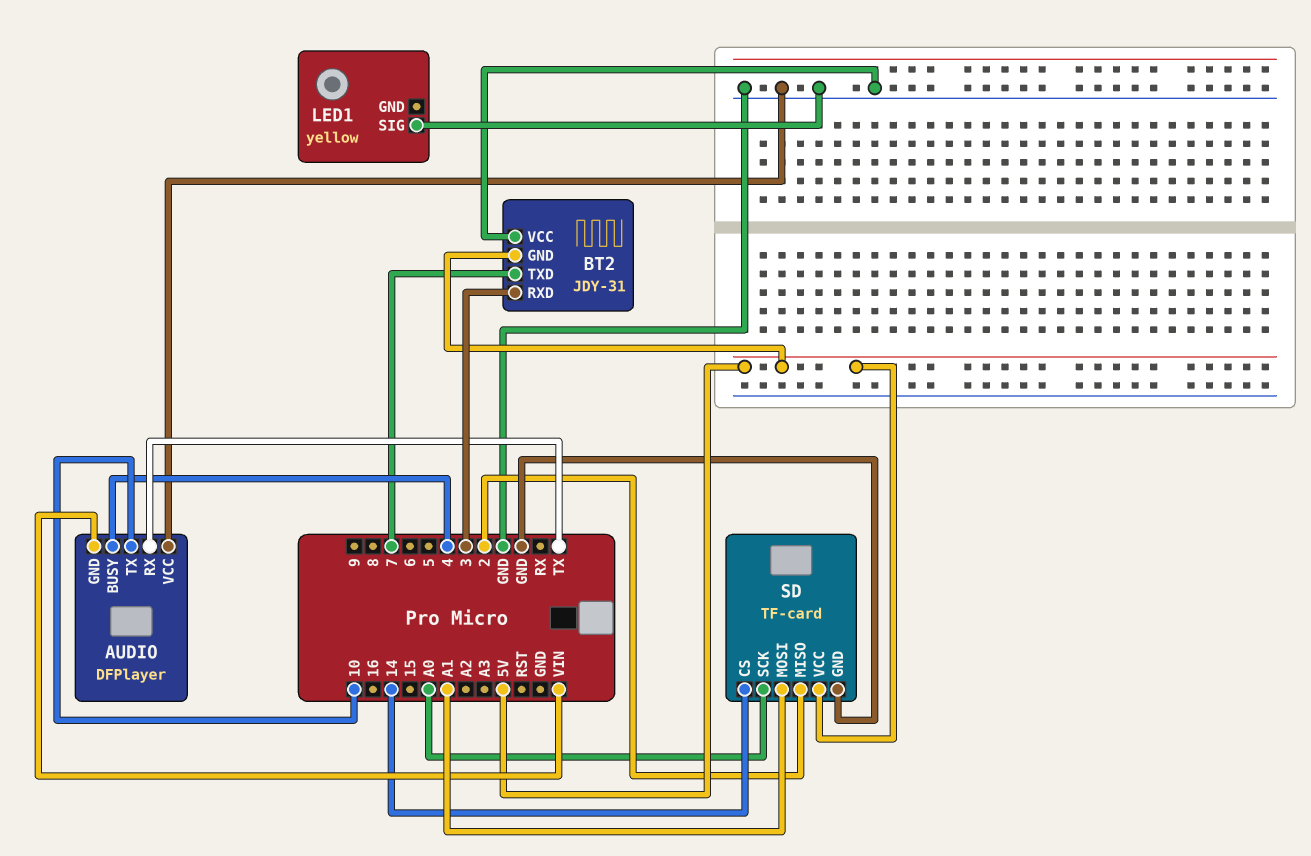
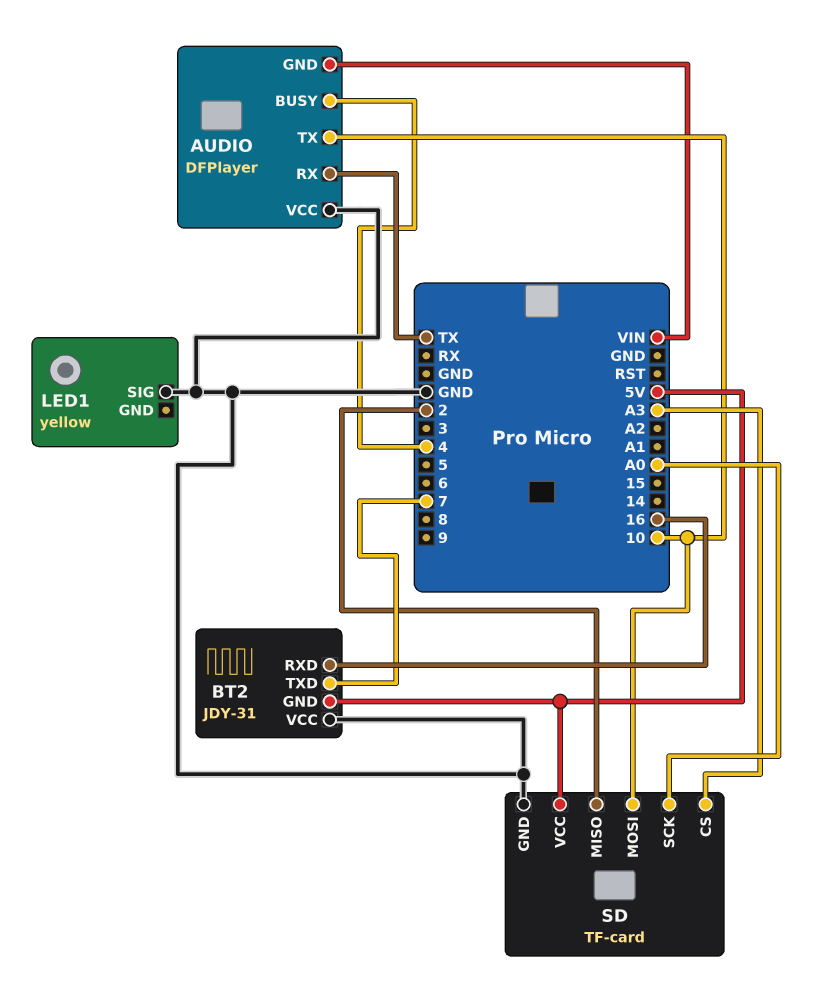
BT2 pin RXD: 3 -> 16
SD pin CS: 14 -> A3
SD pin MOSI: A1 -> 10

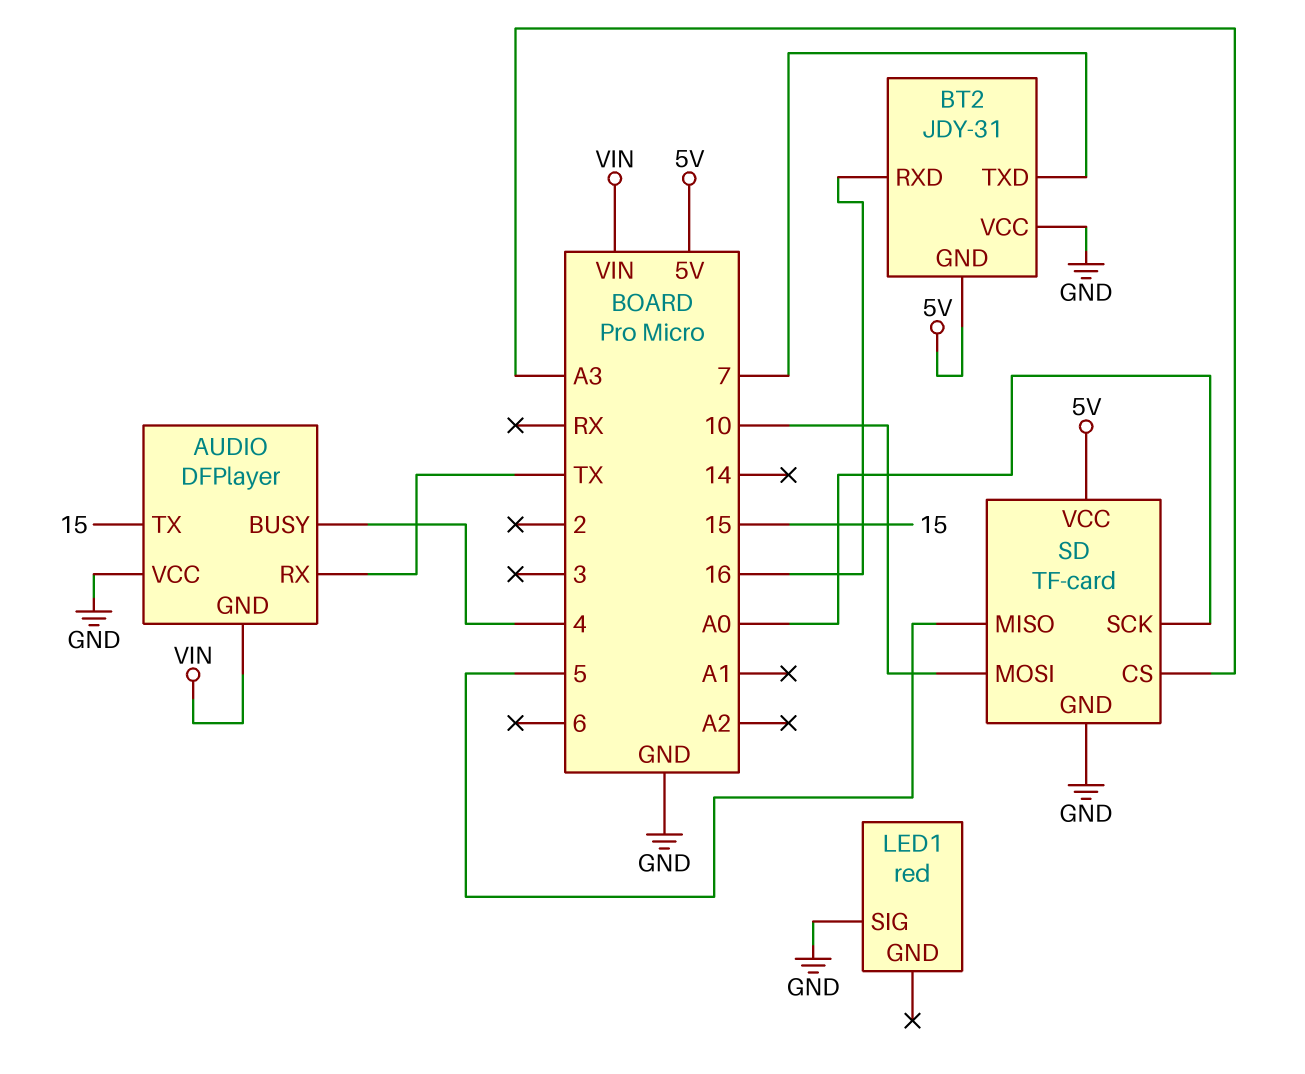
AUDIO pin TX: 10 -> 15
LED1: yellow -> red
SD pin MISO: 2 -> 5

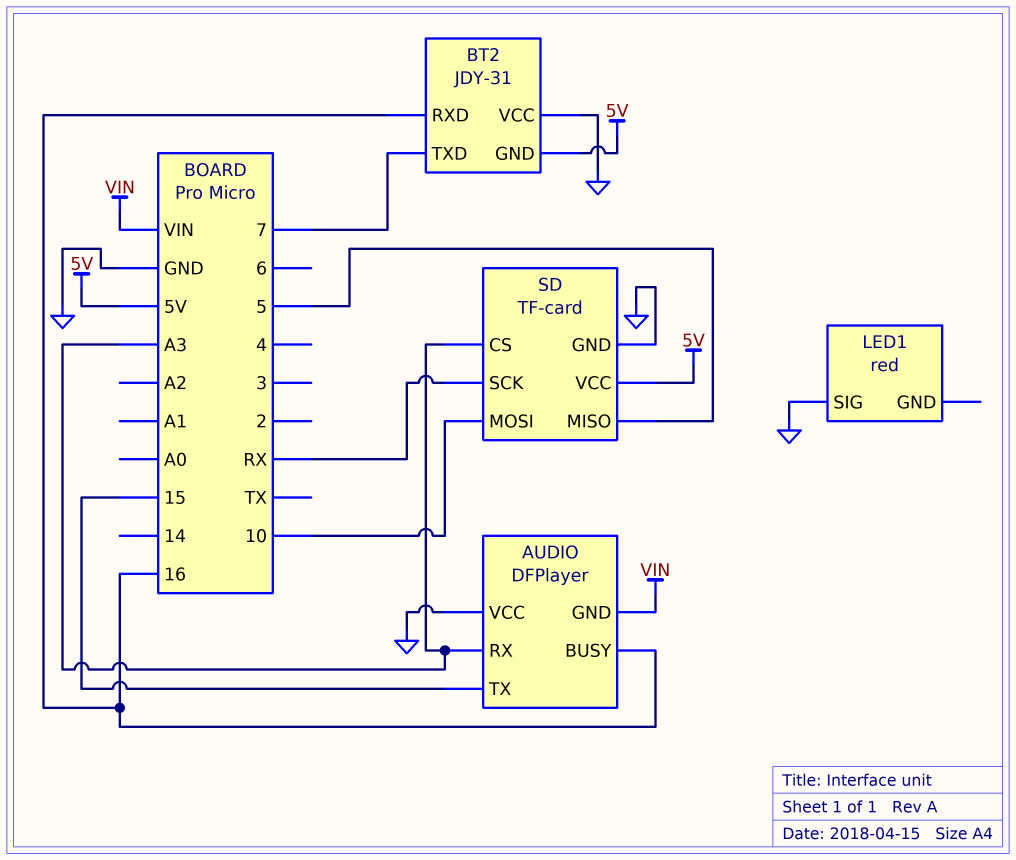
AUDIO pin BUSY: 4 -> 16
AUDIO pin RX: TX -> A3
SD pin SCK: A0 -> RX

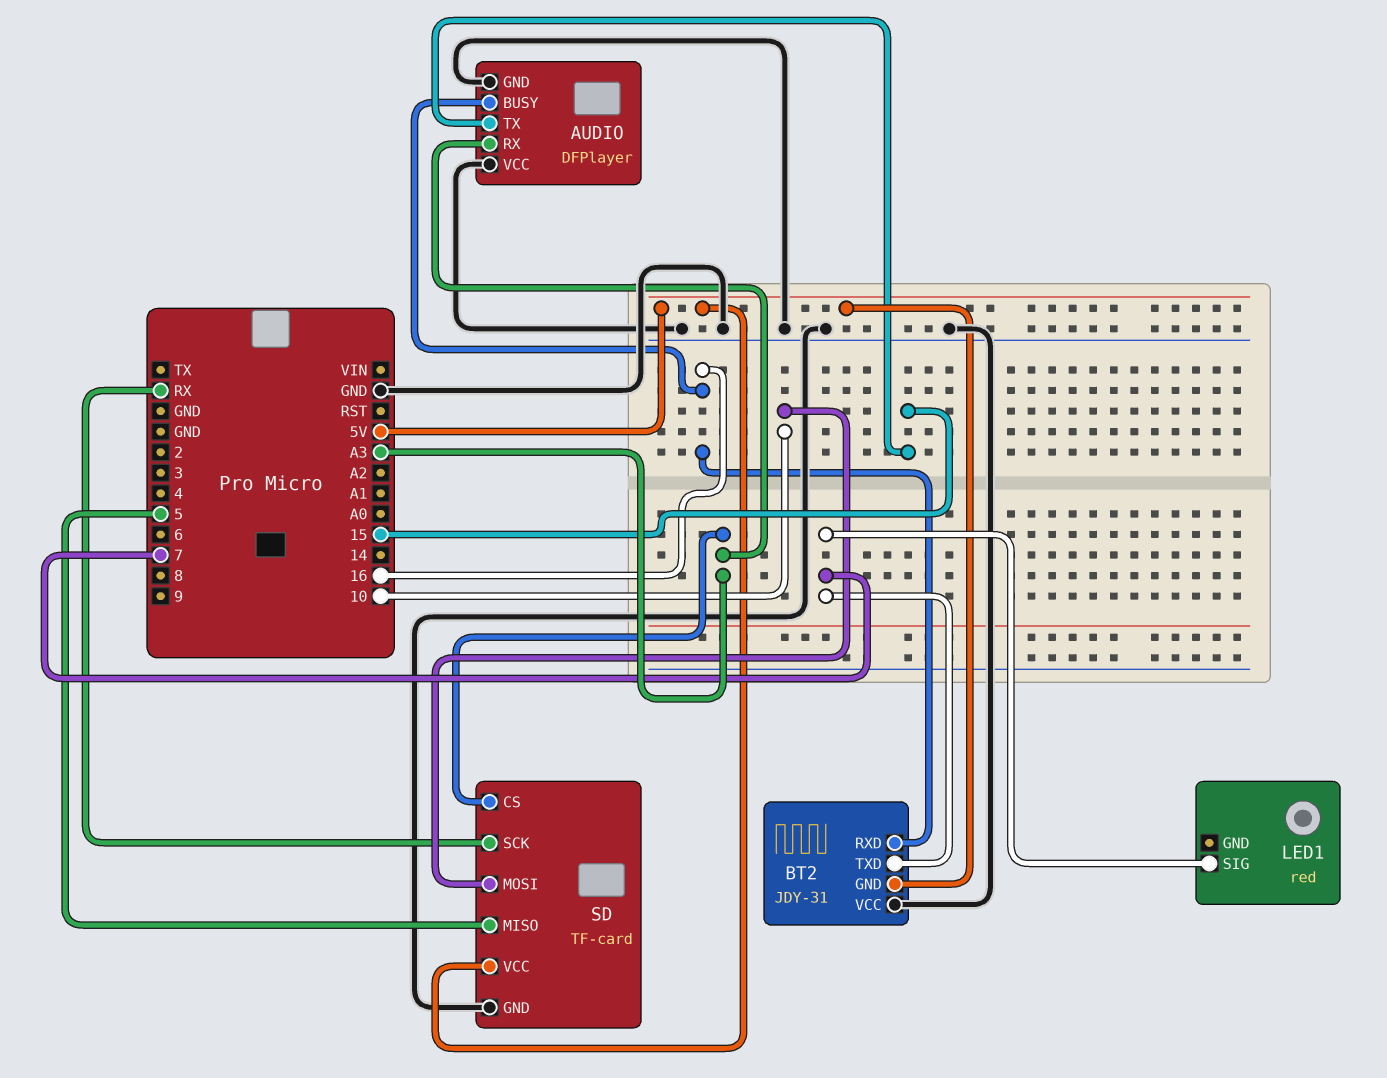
AUDIO pin GND: VIN -> GND
LED1 pin SIG: GND -> 7

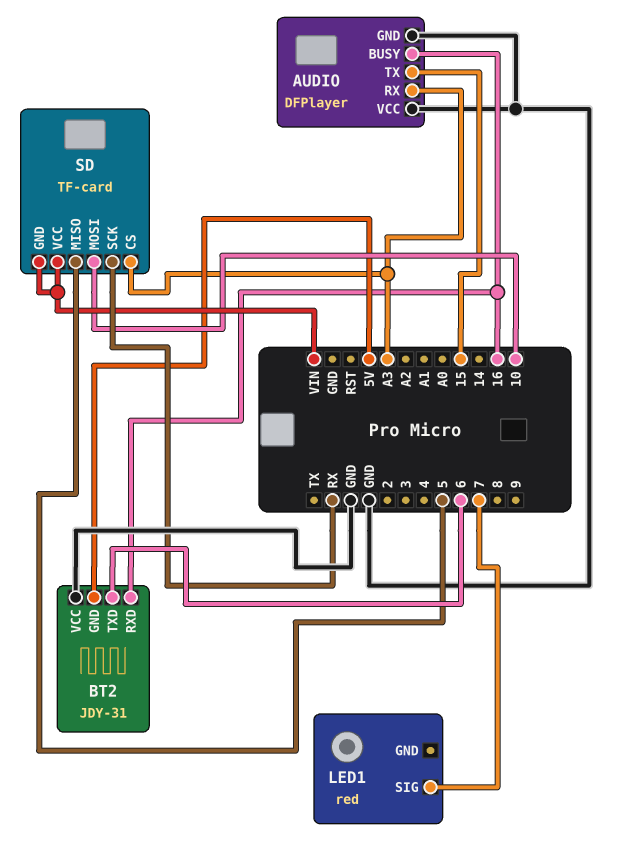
BT2 pin TXD: 7 -> 6
SD pin GND: GND -> VIN
SD pin VCC: 5V -> VIN

